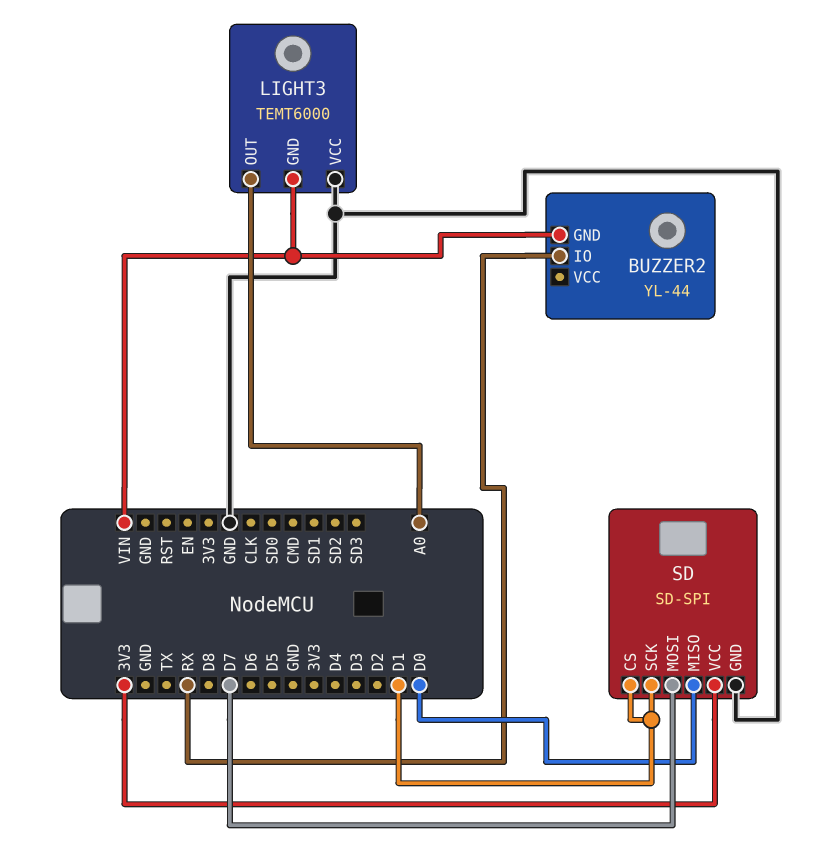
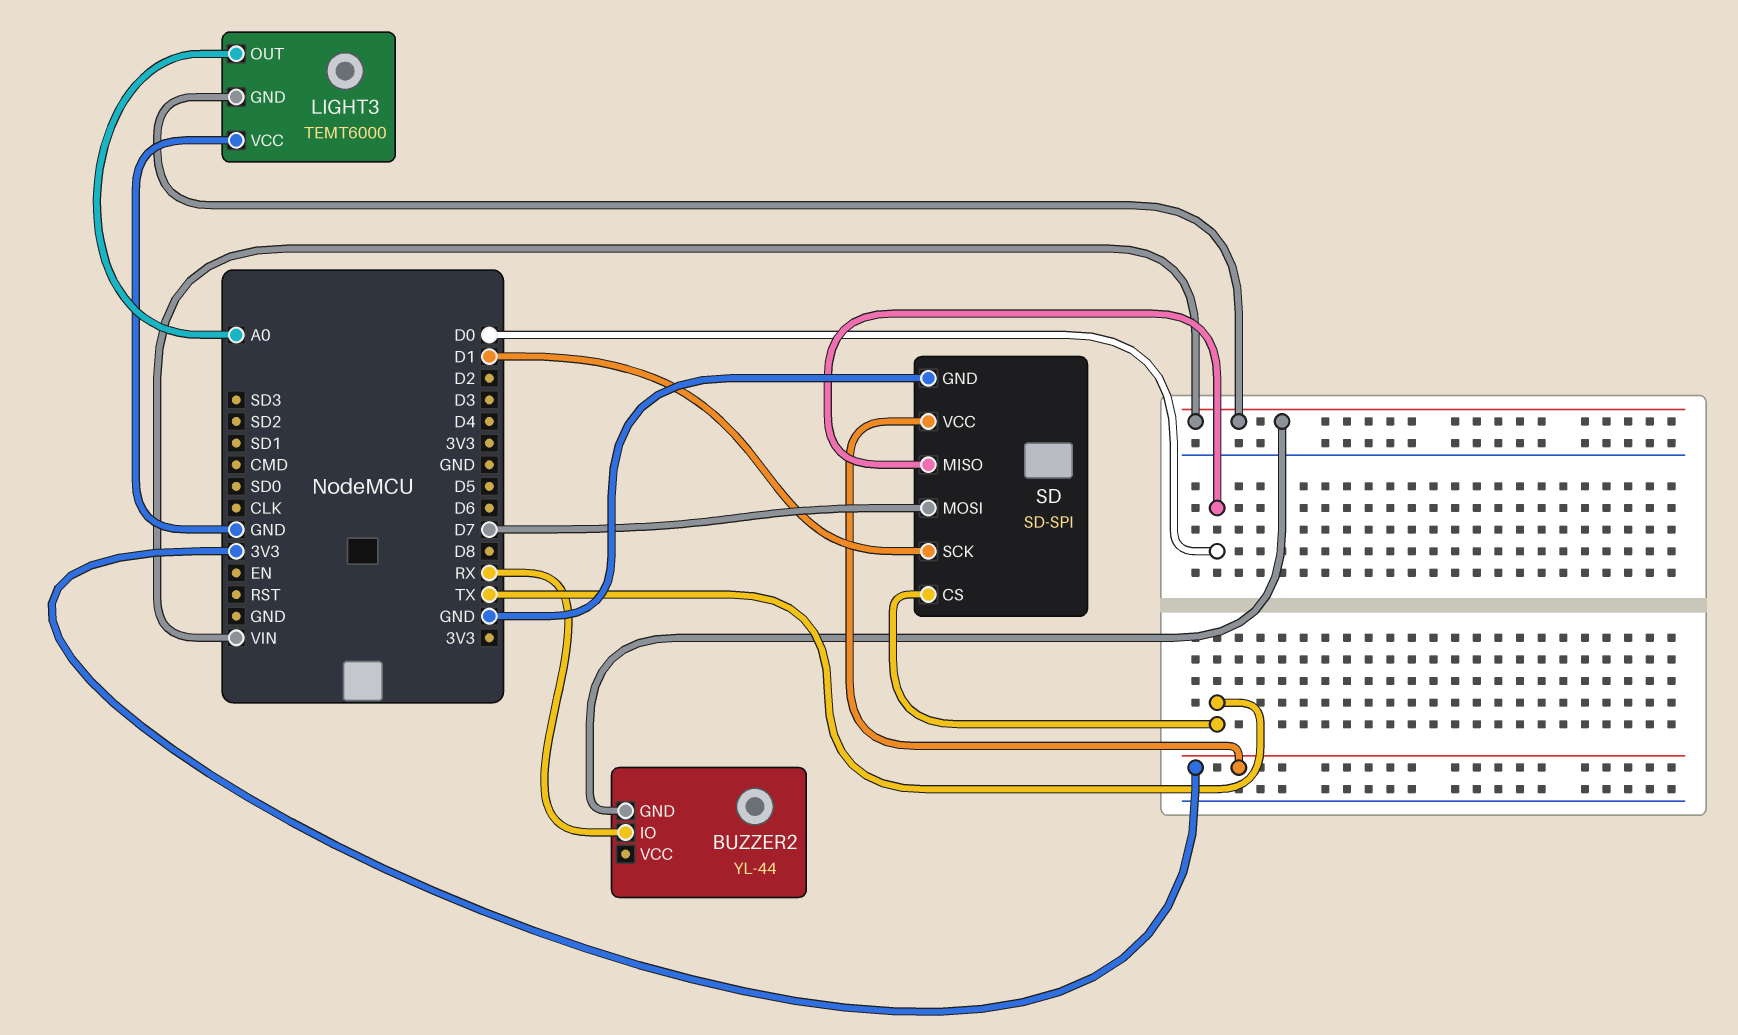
SD pin CS: D1 -> TX

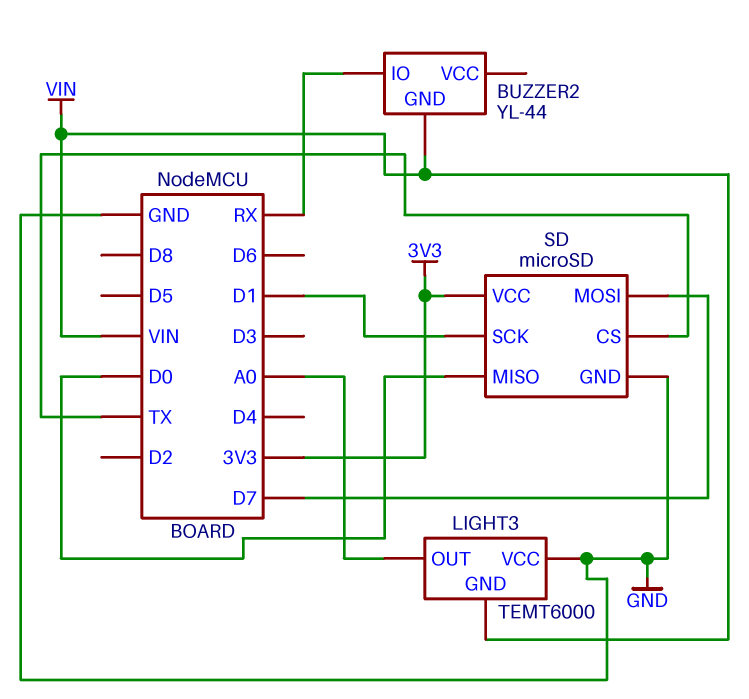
SD: SD-SPI -> microSD

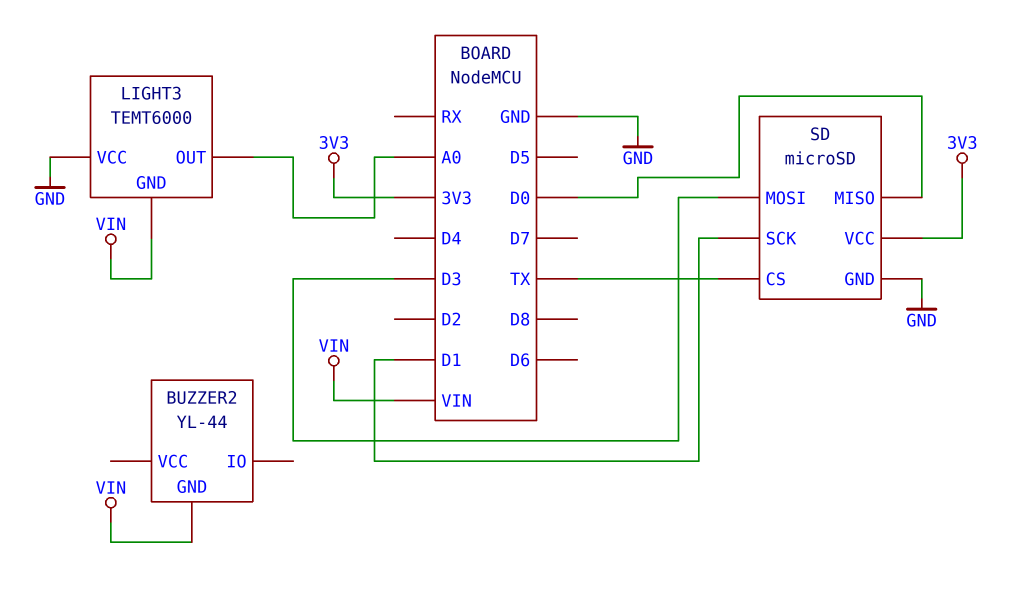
BUZZER2 pin IO: RX -> none
SD pin MOSI: D7 -> D3

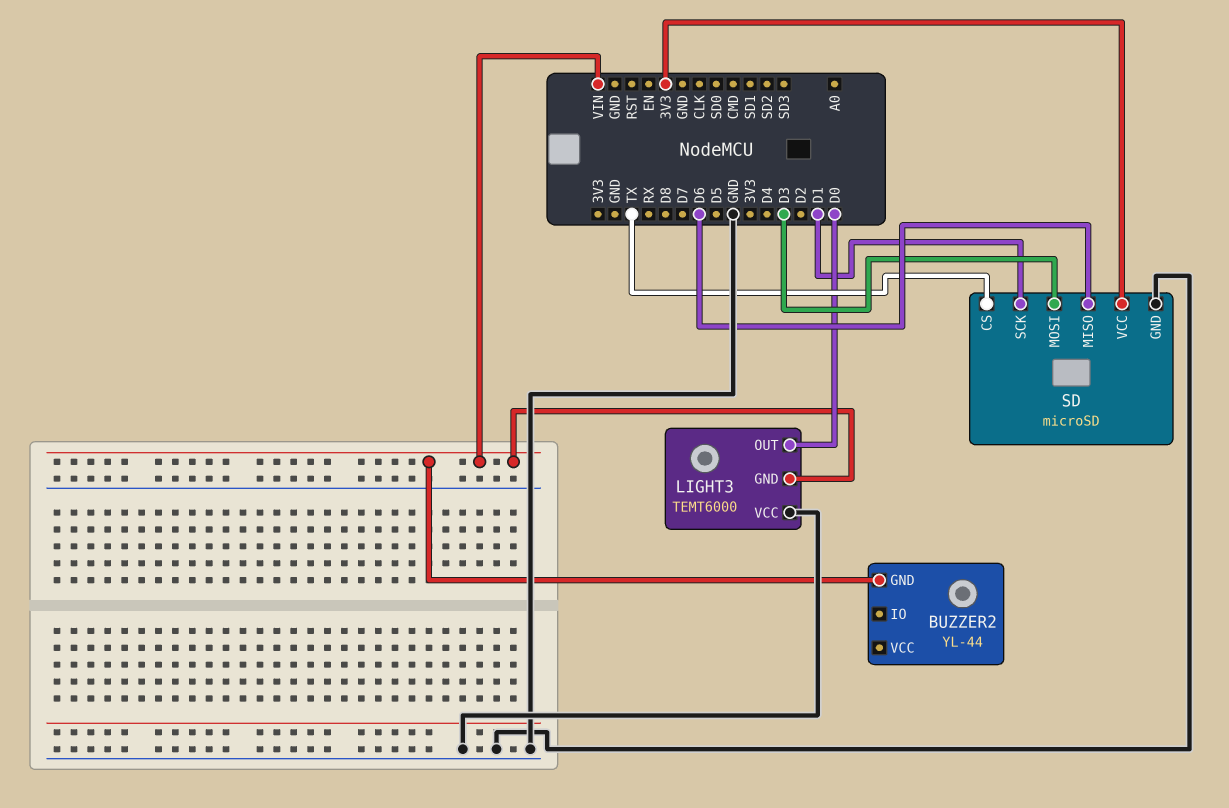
LIGHT3 pin OUT: A0 -> D0
SD pin MISO: D0 -> D6

